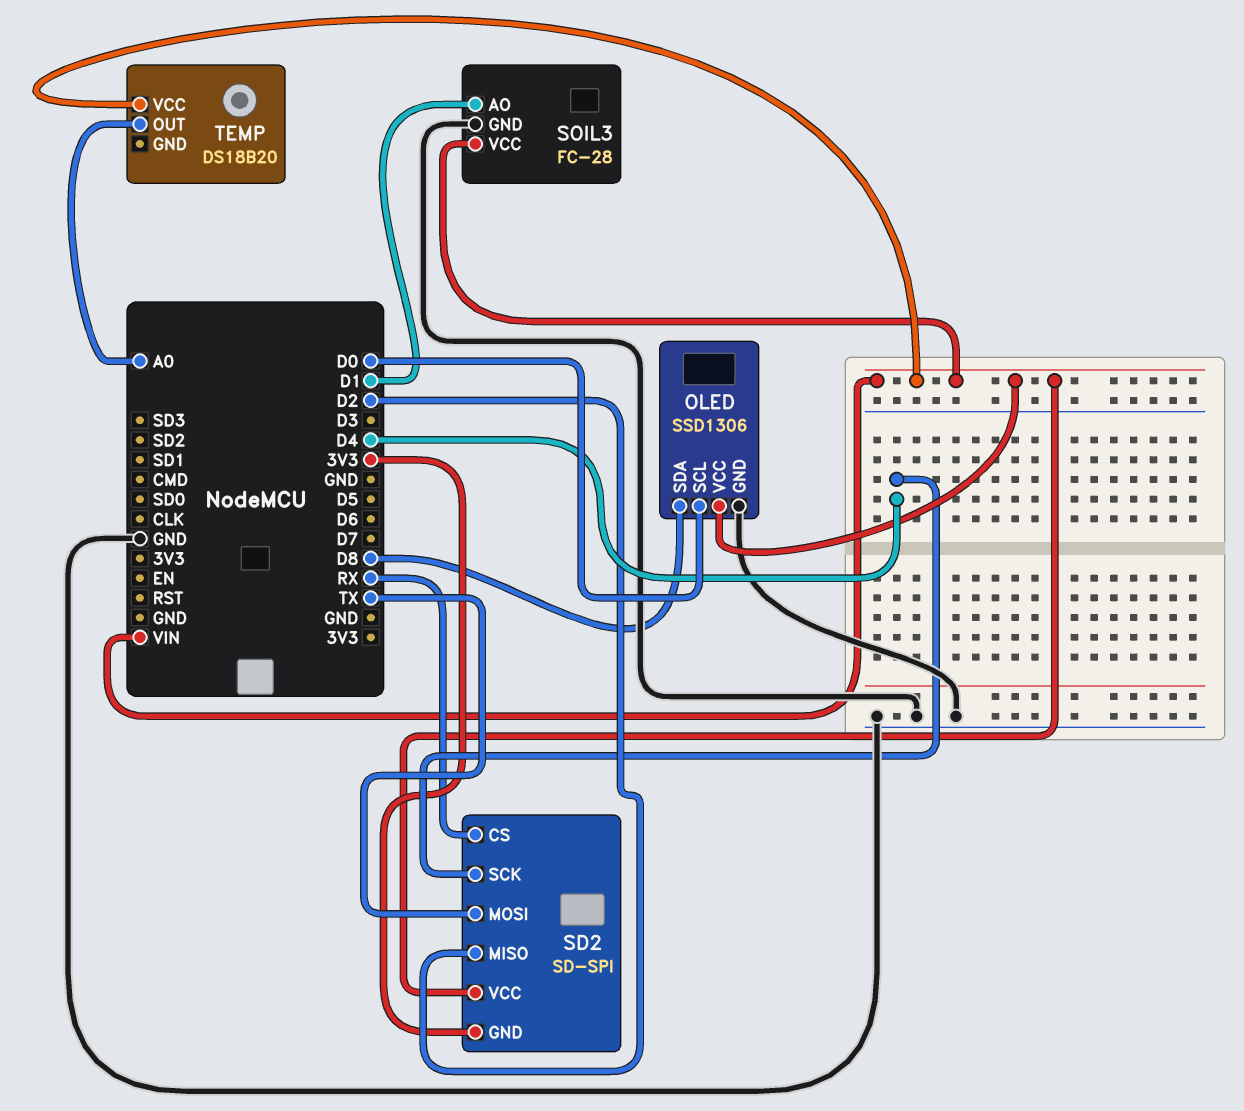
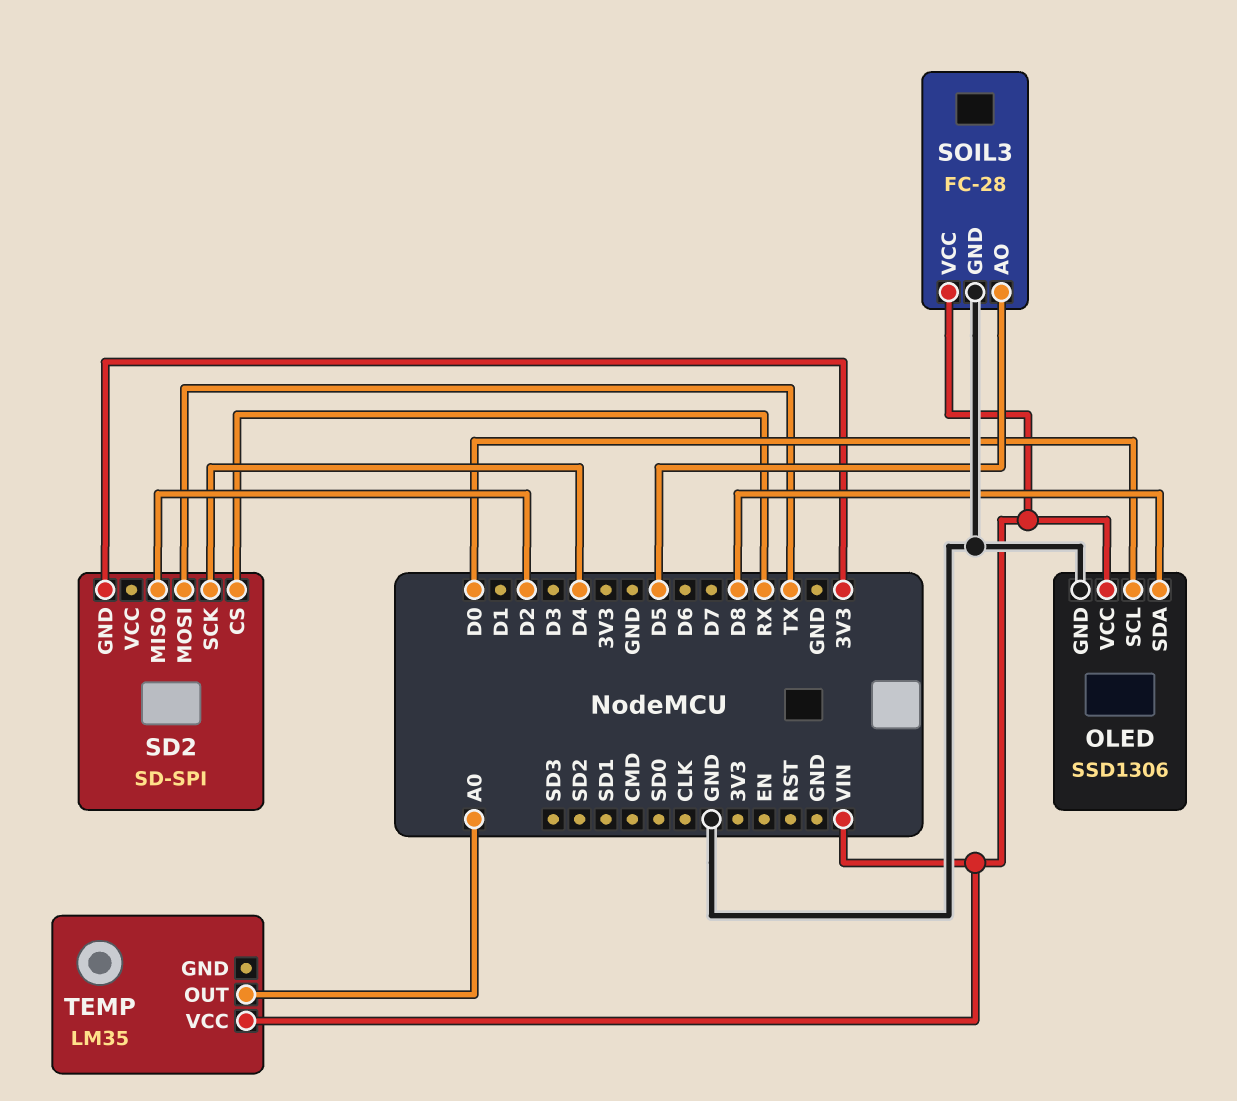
SD2 pin VCC: VIN -> none
SOIL3 pin AO: D1 -> D5
TEMP: DS18B20 -> LM35

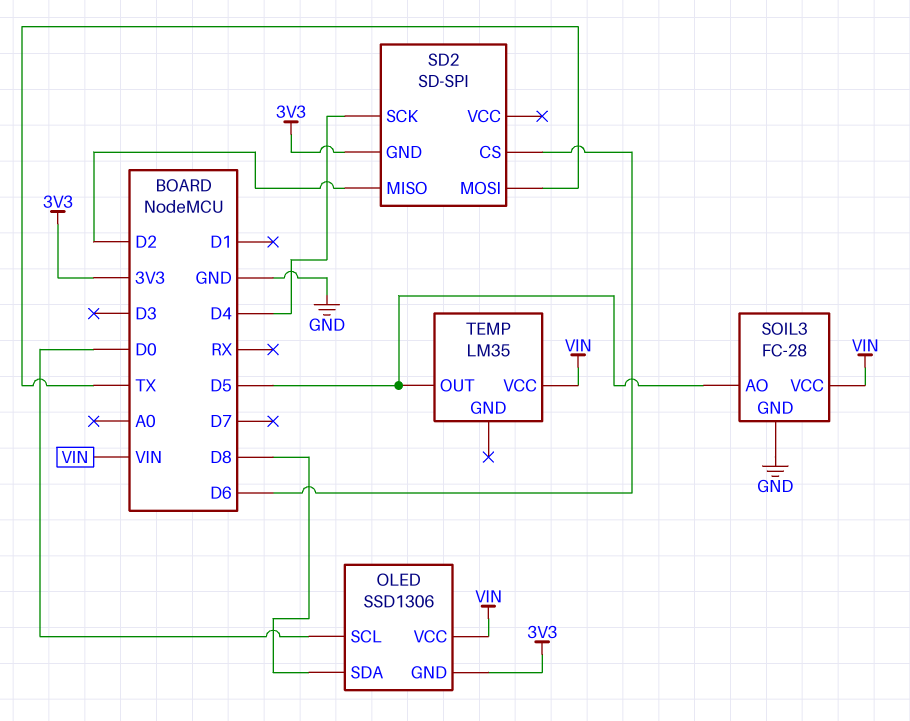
OLED pin GND: GND -> 3V3
SD2 pin CS: RX -> D6
TEMP pin OUT: A0 -> D5

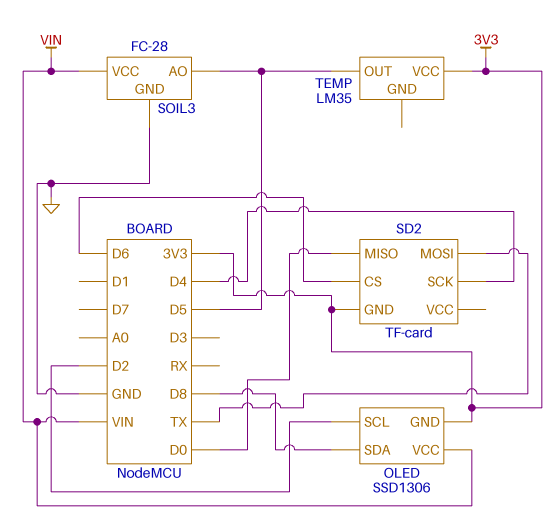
OLED pin SCL: D0 -> D2
SD2: SD-SPI -> TF-card
SD2 pin MISO: D2 -> D0
TEMP pin VCC: VIN -> 3V3

